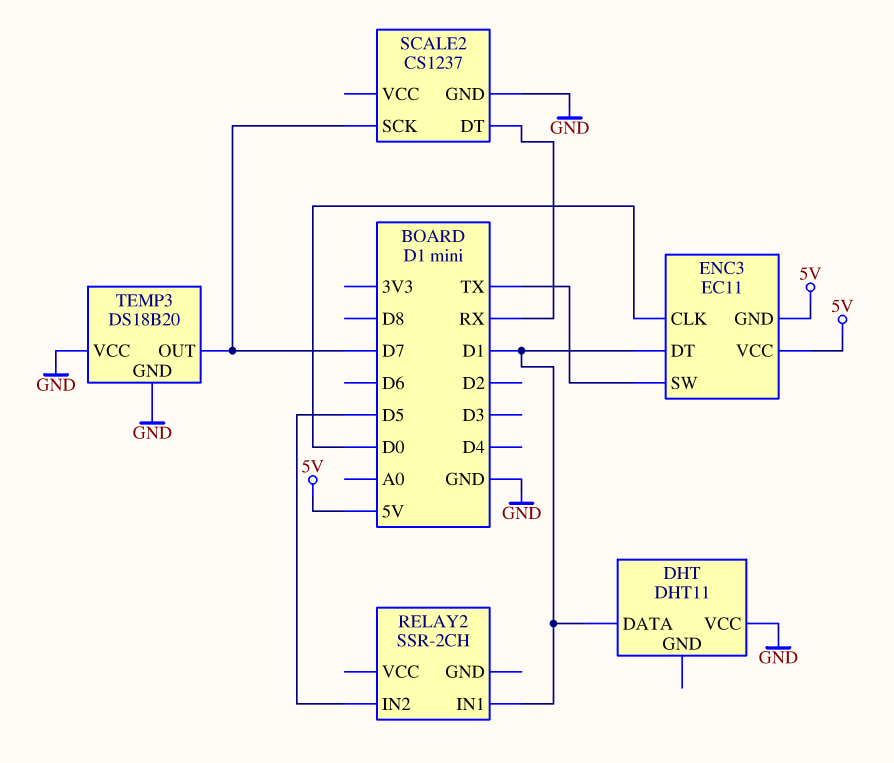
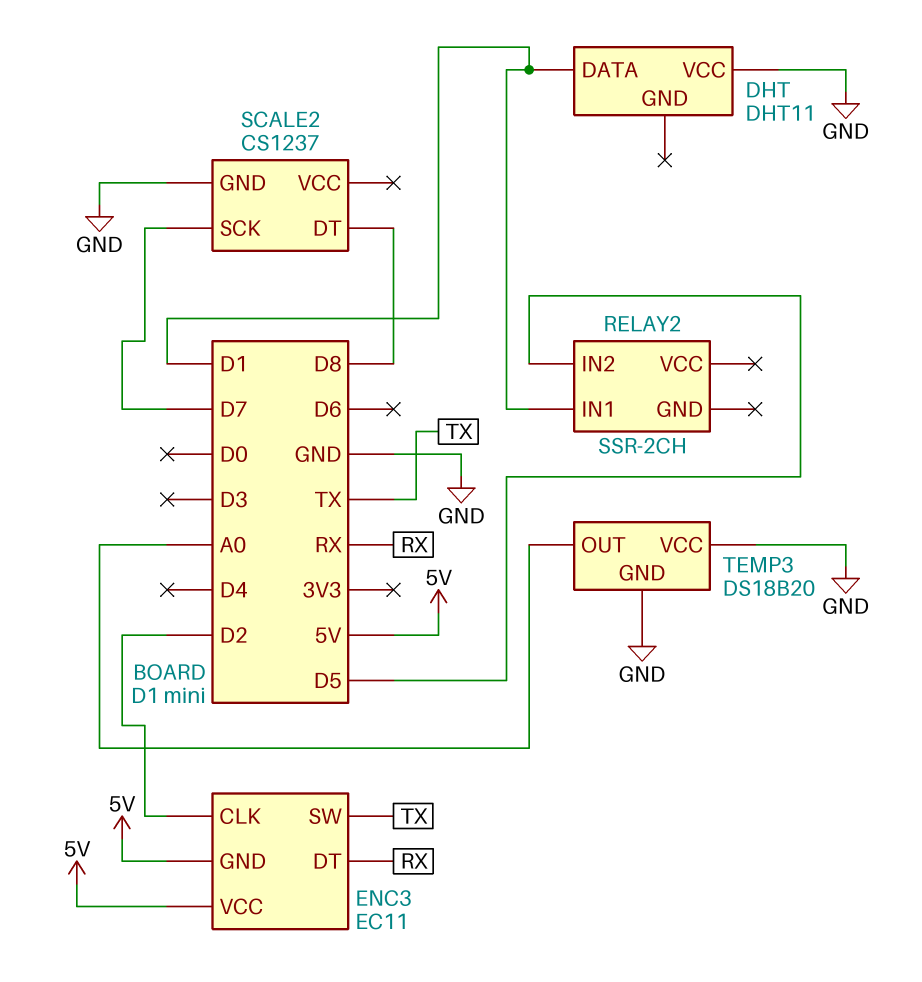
ENC3 pin CLK: D0 -> D2
ENC3 pin DT: D1 -> RX
SCALE2 pin DT: RX -> D8
TEMP3 pin OUT: D7 -> A0

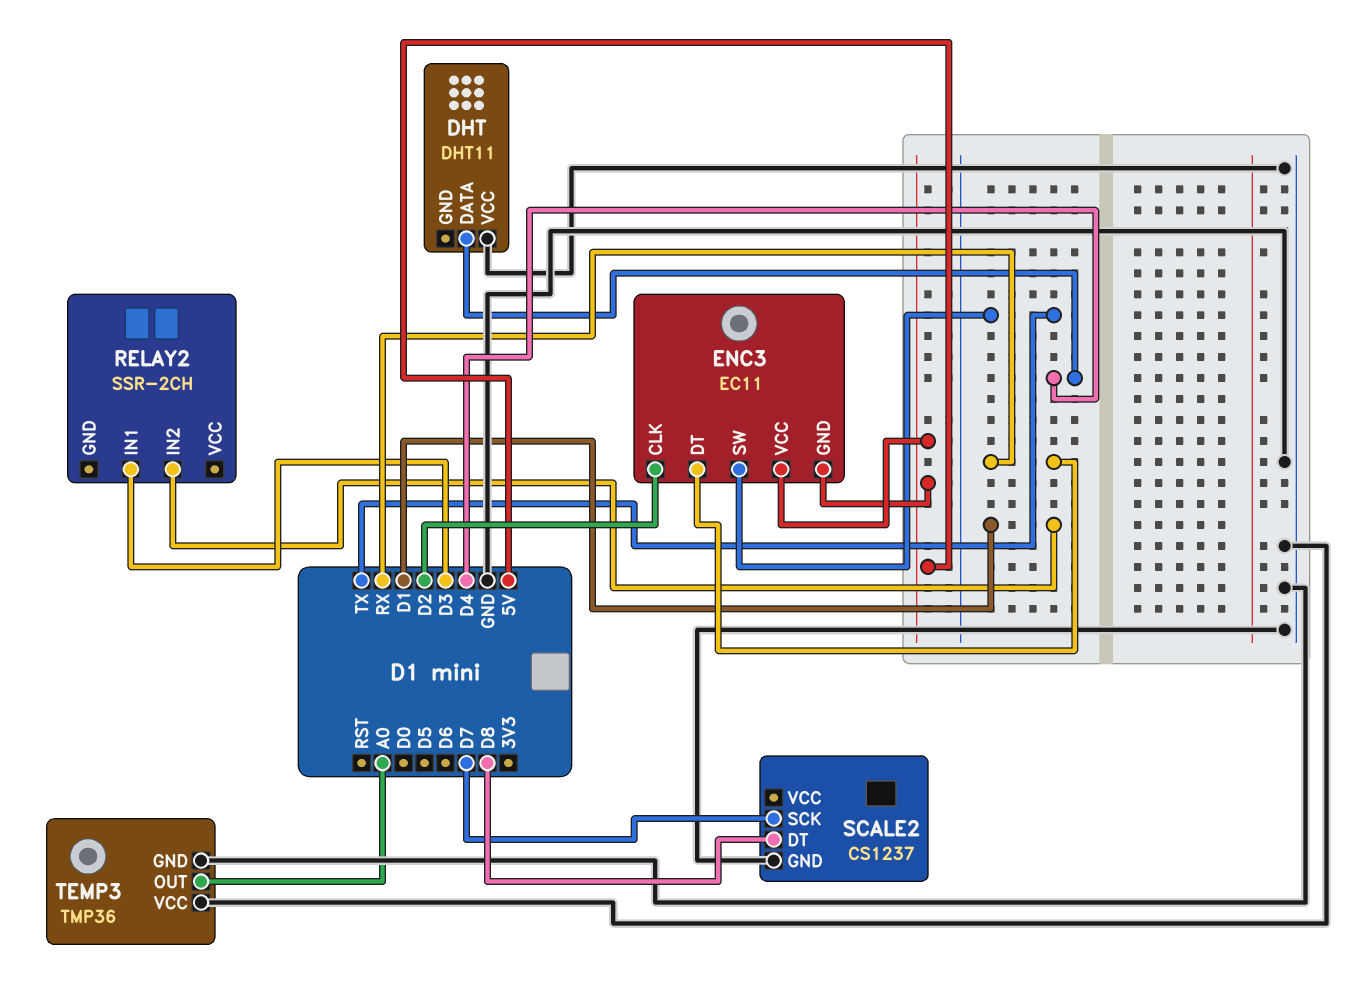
DHT pin DATA: D1 -> D4
RELAY2 pin IN1: D1 -> D3
RELAY2 pin IN2: D5 -> D1
TEMP3: DS18B20 -> TMP36

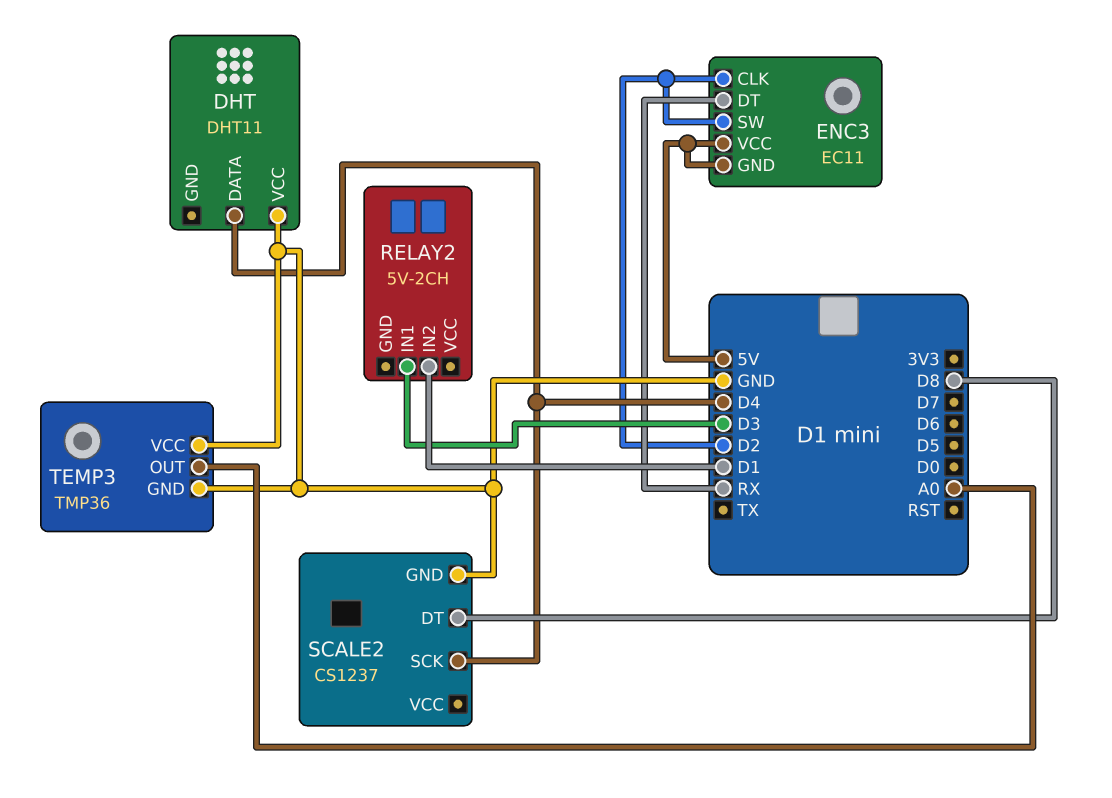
ENC3 pin SW: TX -> D2
RELAY2: SSR-2CH -> 5V-2CH
SCALE2 pin SCK: D7 -> D4

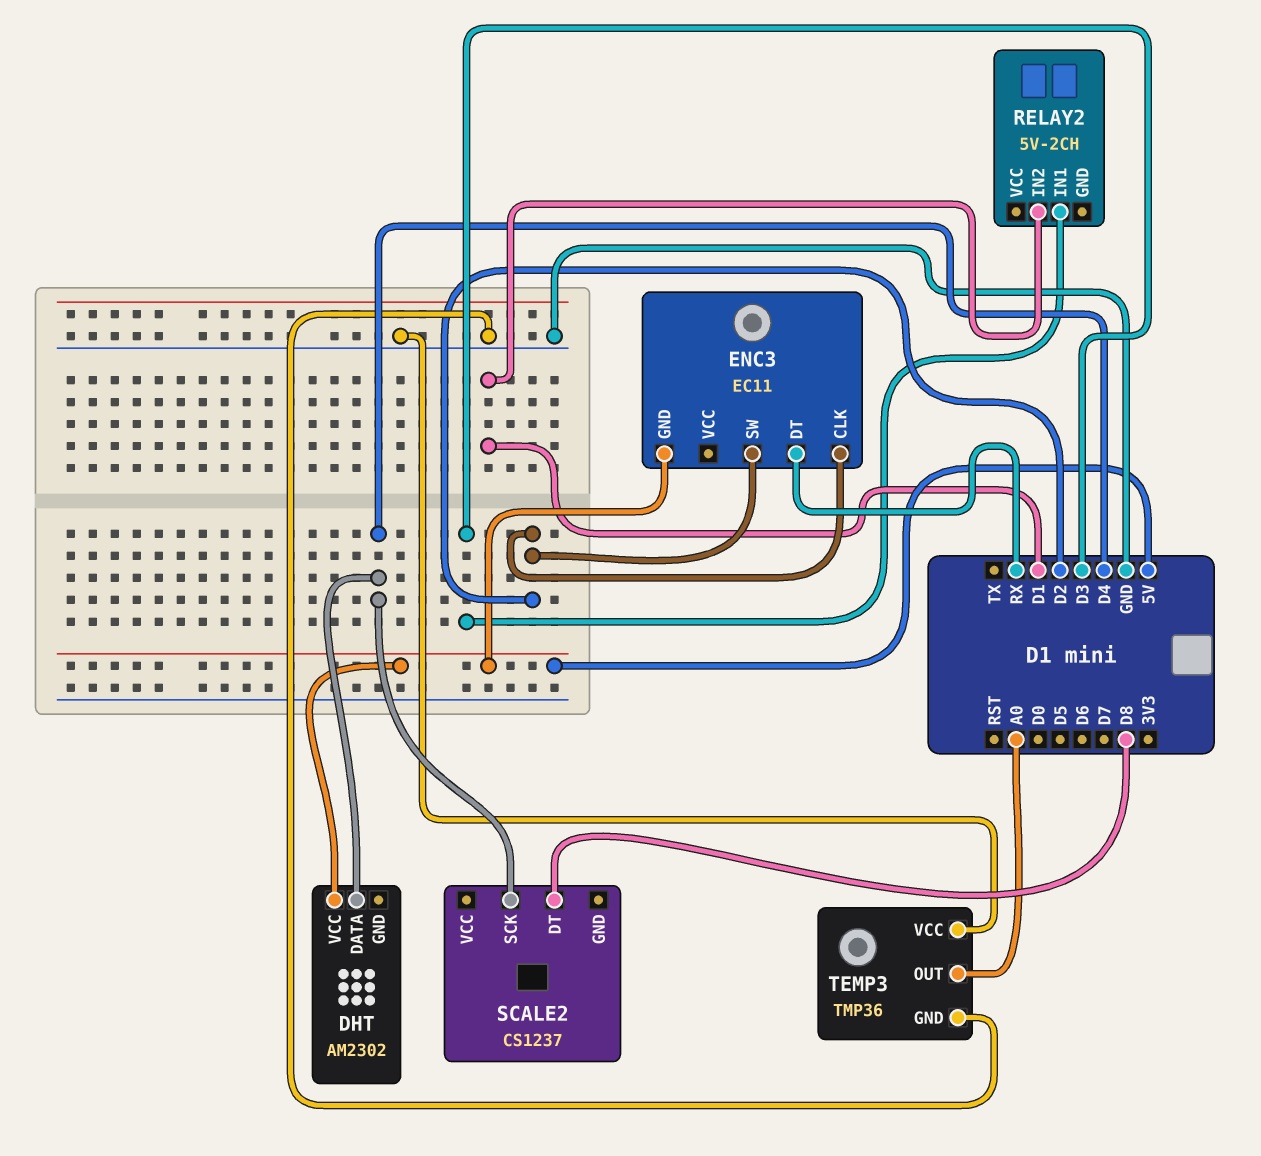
DHT: DHT11 -> AM2302
DHT pin VCC: GND -> 5V
ENC3 pin VCC: 5V -> none
SCALE2 pin GND: GND -> none

